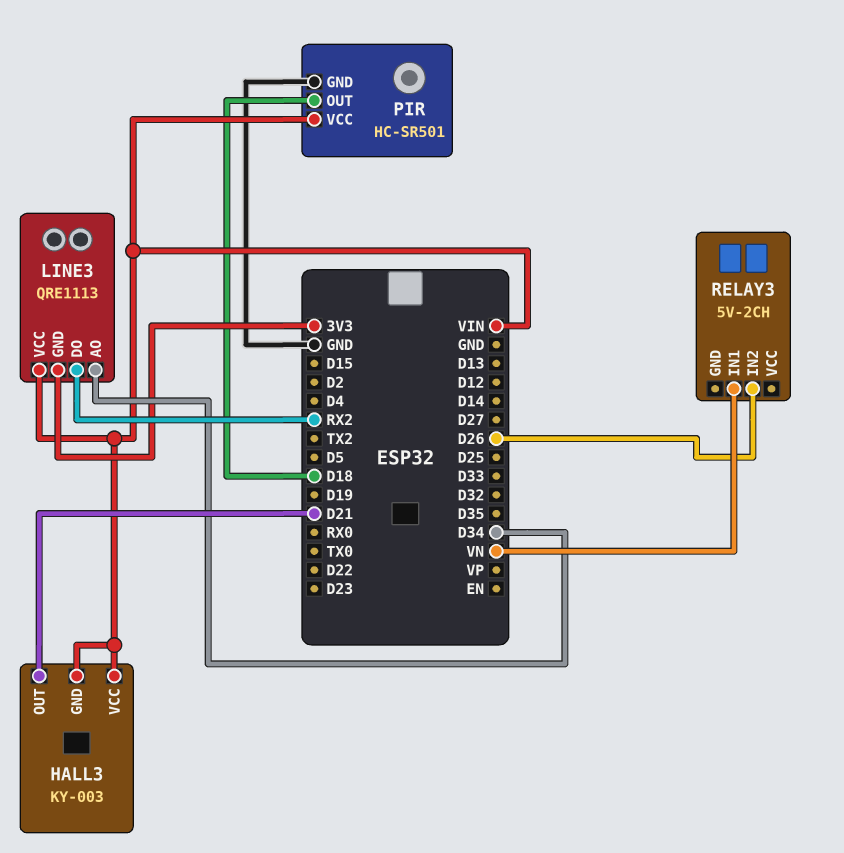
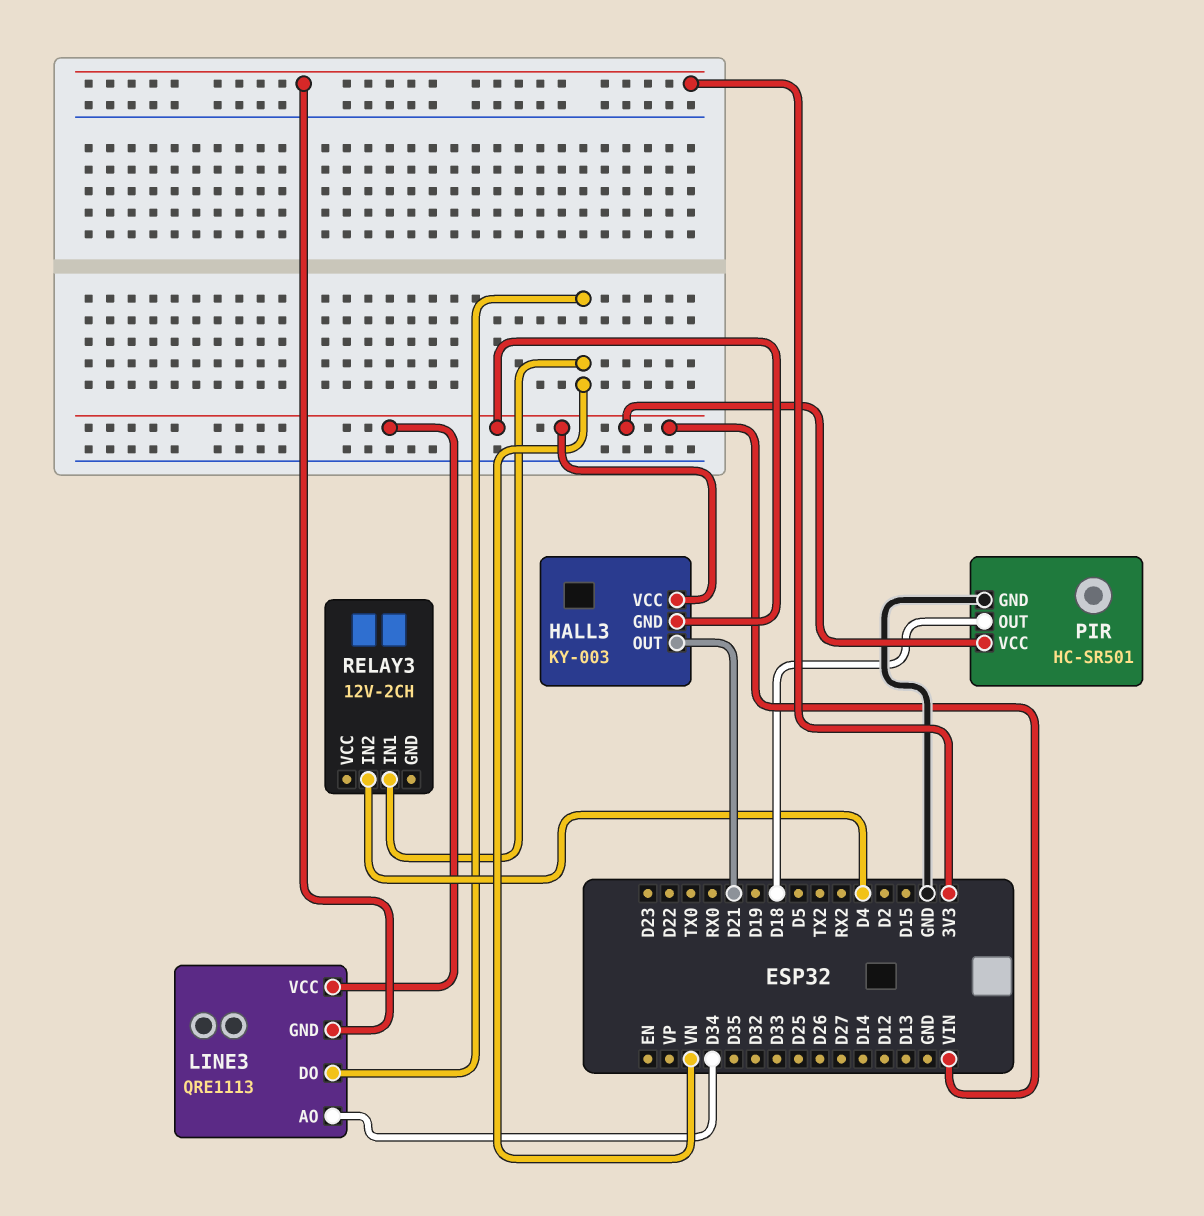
LINE3 pin DO: RX2 -> VN
RELAY3: 5V-2CH -> 12V-2CH
RELAY3 pin IN2: D26 -> D4

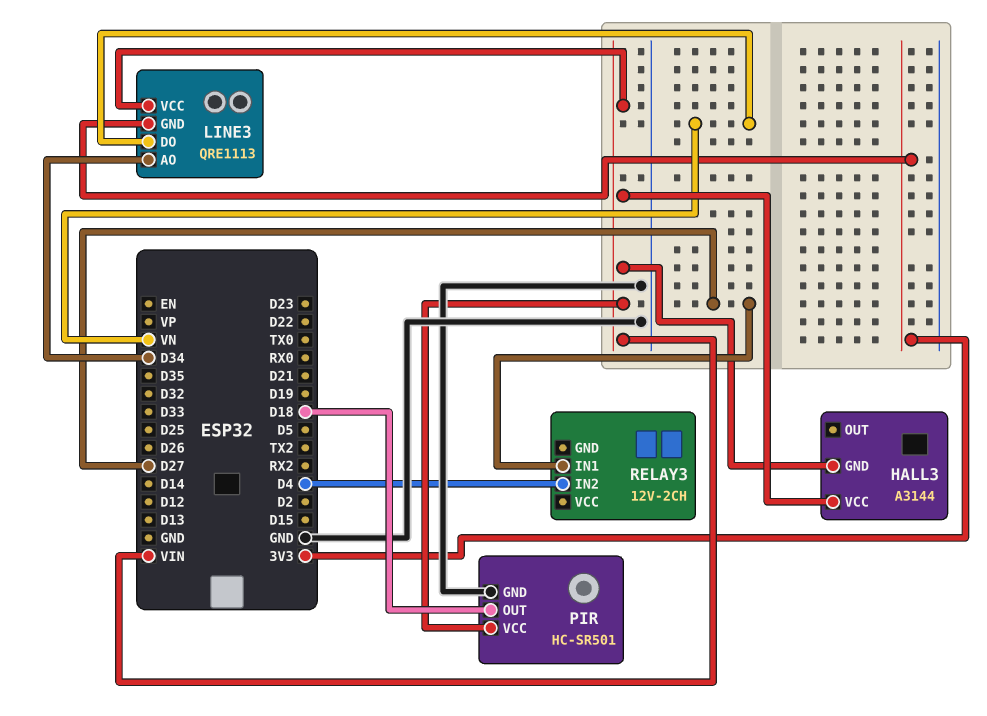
HALL3: KY-003 -> A3144
HALL3 pin OUT: D21 -> none
RELAY3 pin IN1: VN -> D27

